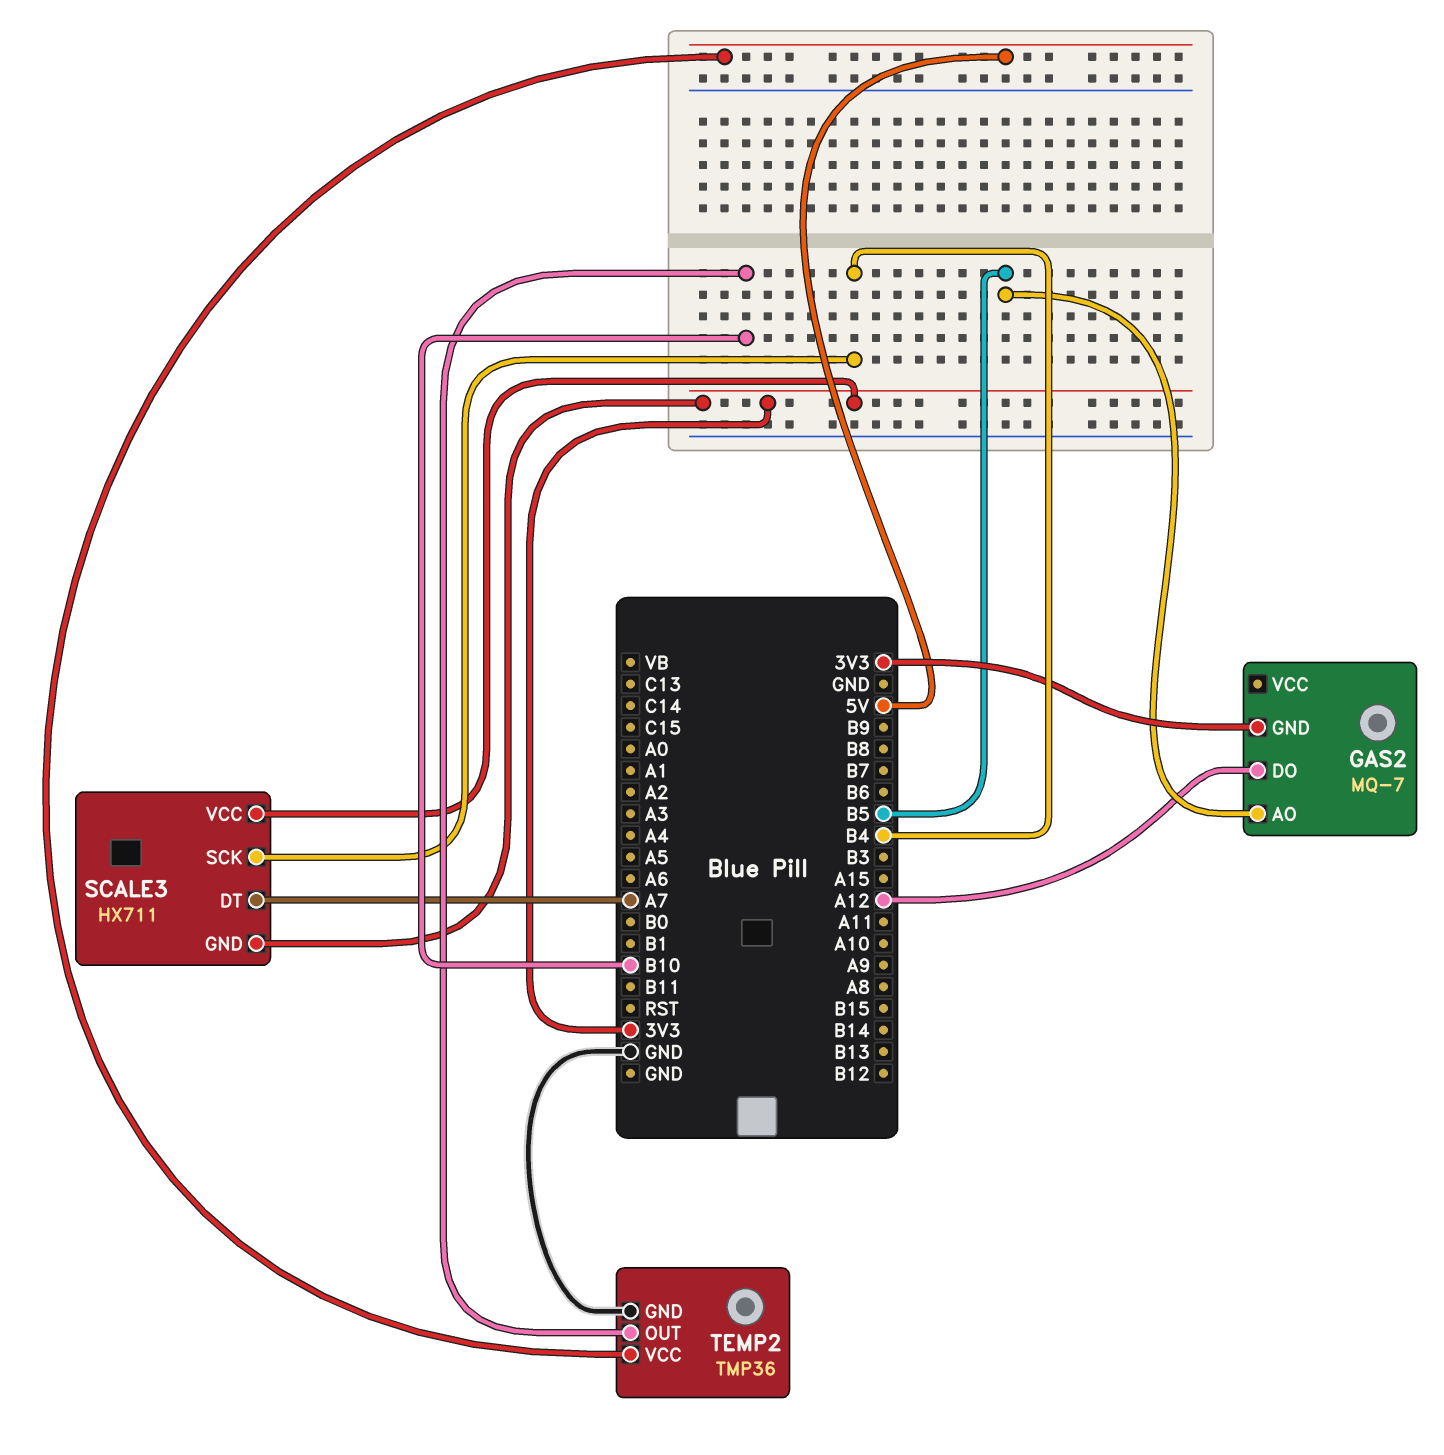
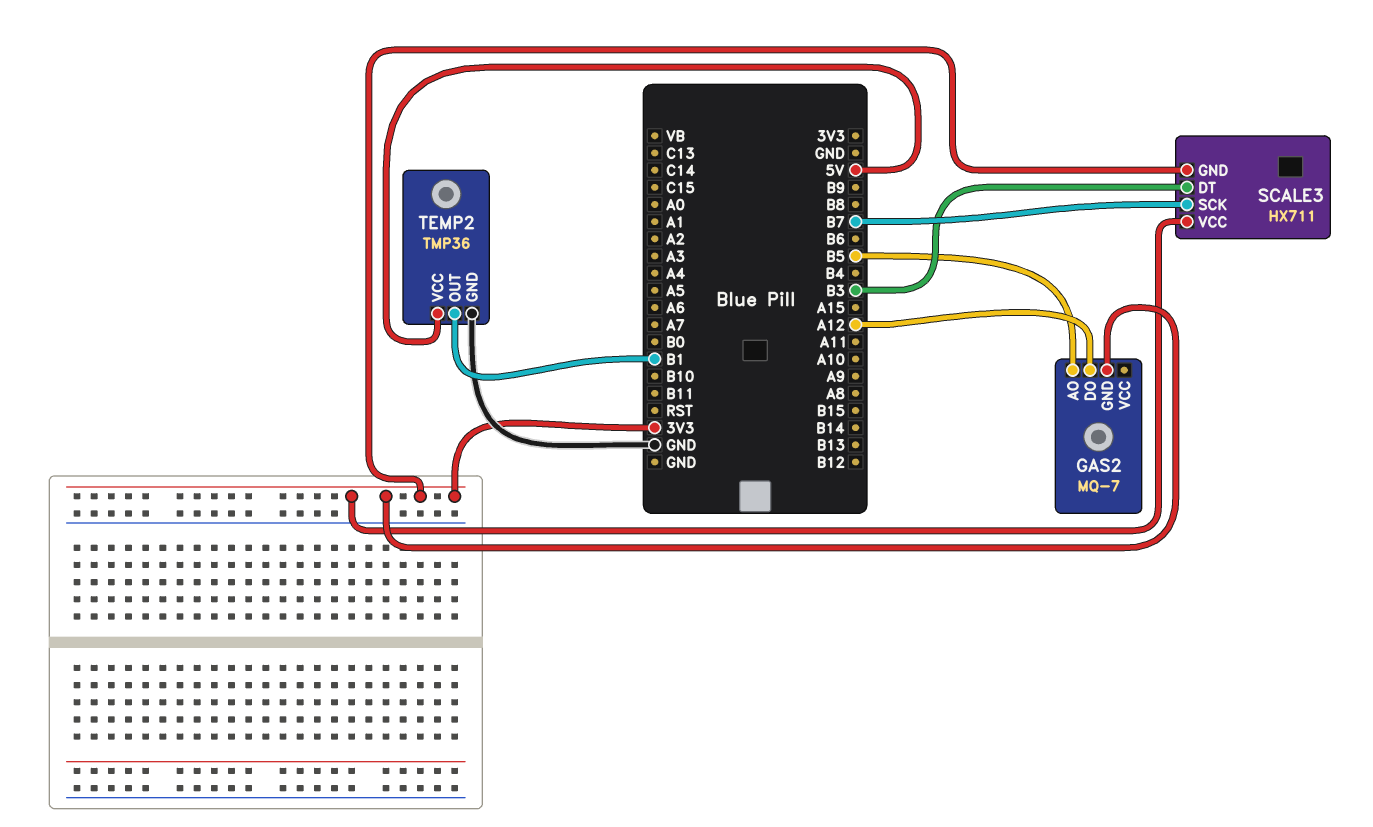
SCALE3 pin DT: A7 -> B3
SCALE3 pin SCK: B4 -> B7
TEMP2 pin OUT: B10 -> B1

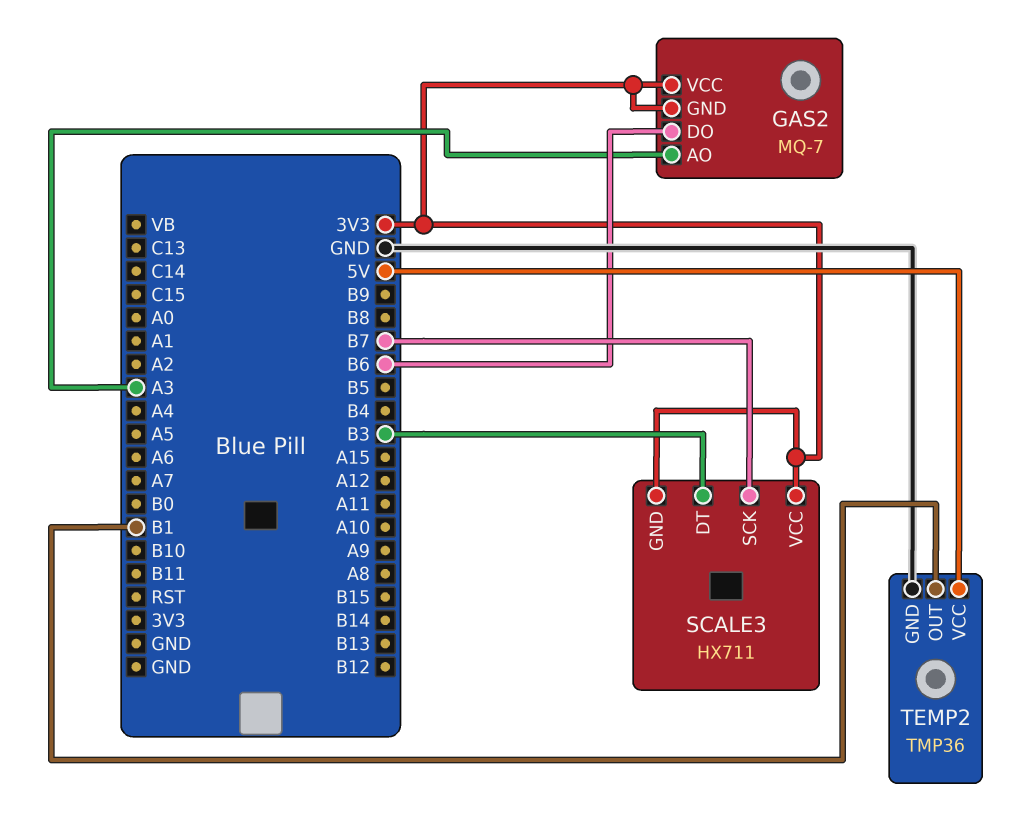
GAS2 pin AO: B5 -> A3
GAS2 pin DO: A12 -> B6
GAS2 pin VCC: none -> 3V3

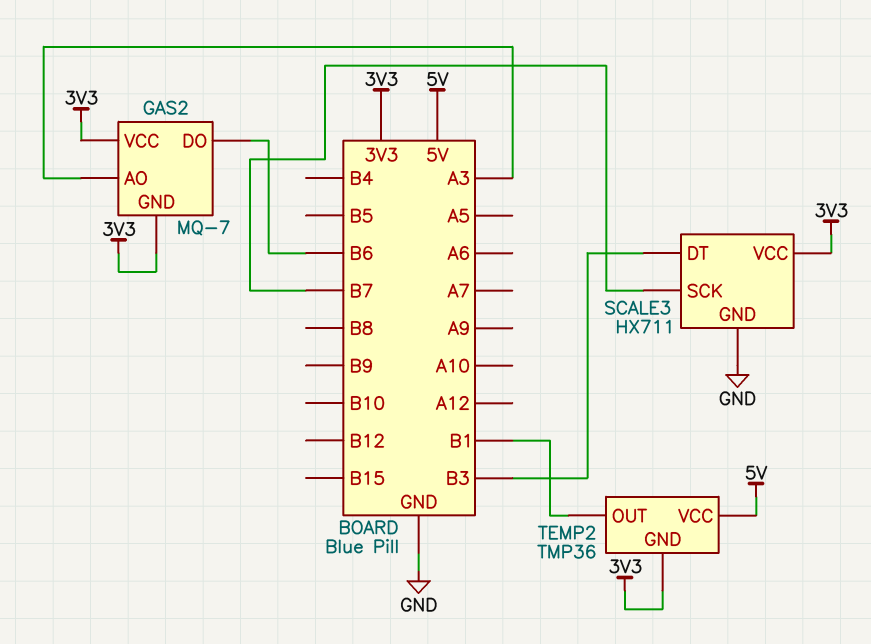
SCALE3 pin GND: 3V3 -> GND
TEMP2 pin GND: GND -> 3V3

